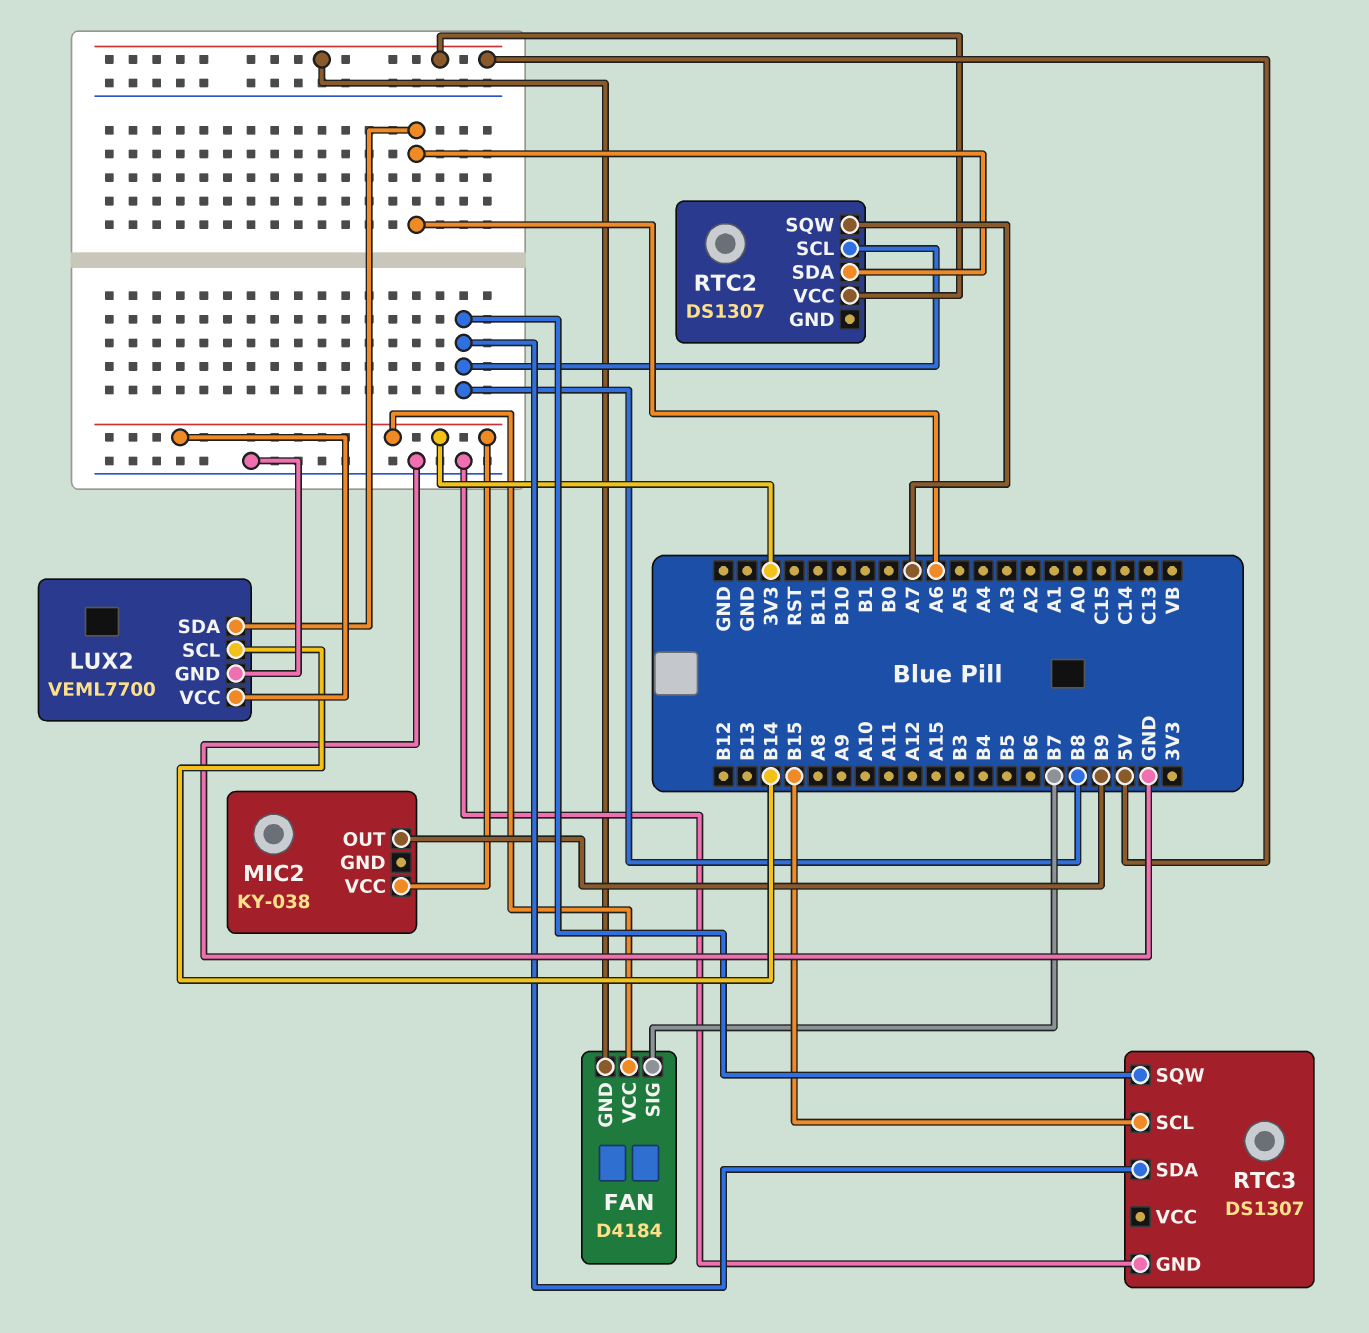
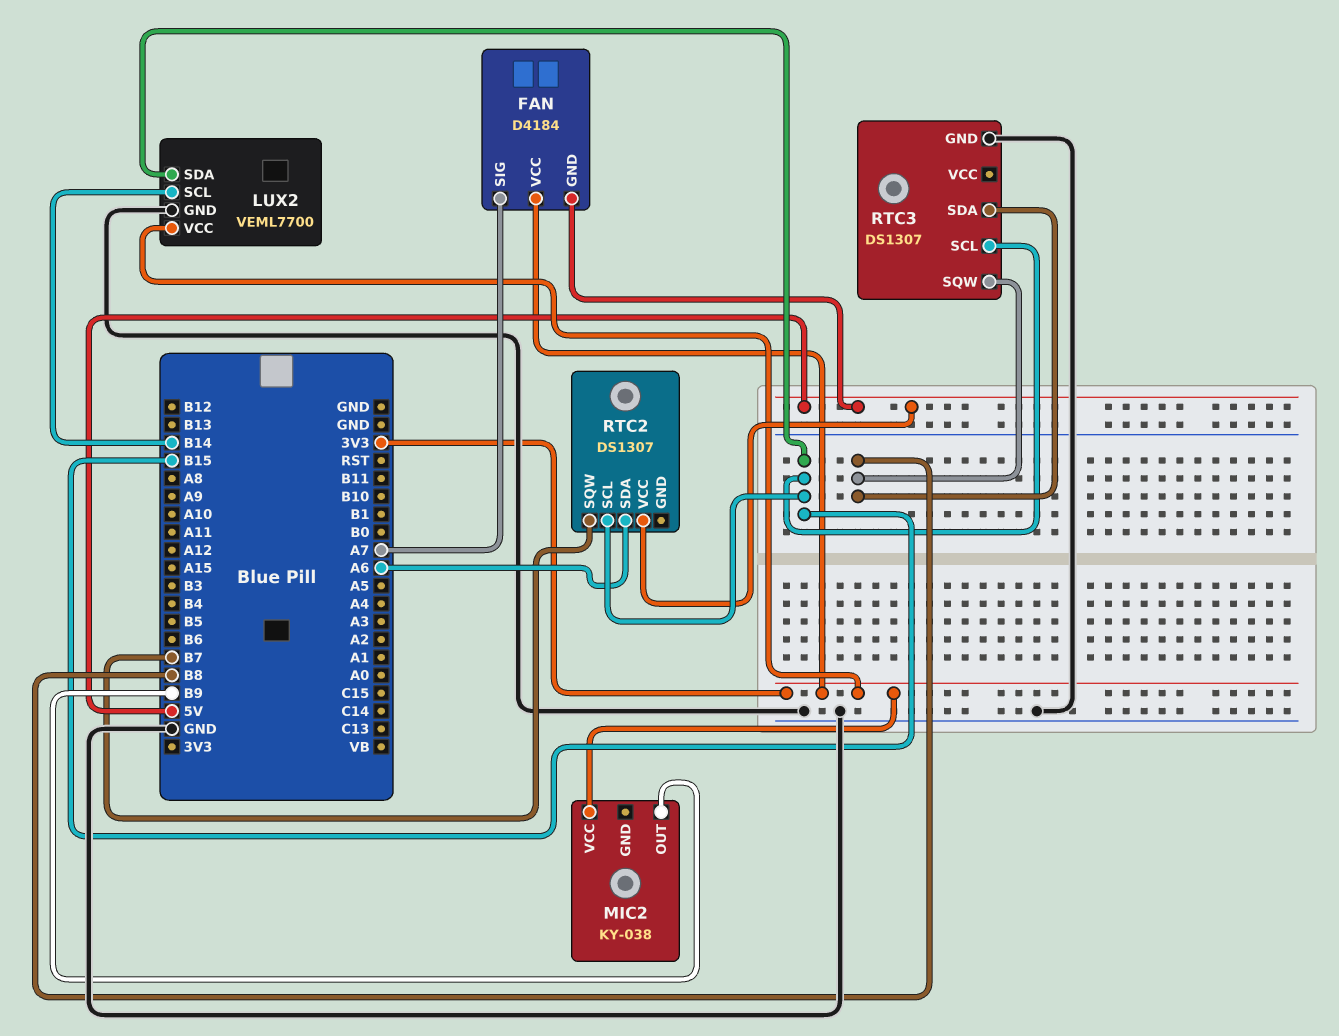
FAN pin SIG: B7 -> A7
LUX2 pin SDA: A6 -> B15
RTC2 pin SCL: B8 -> B15
RTC2 pin SQW: A7 -> B7

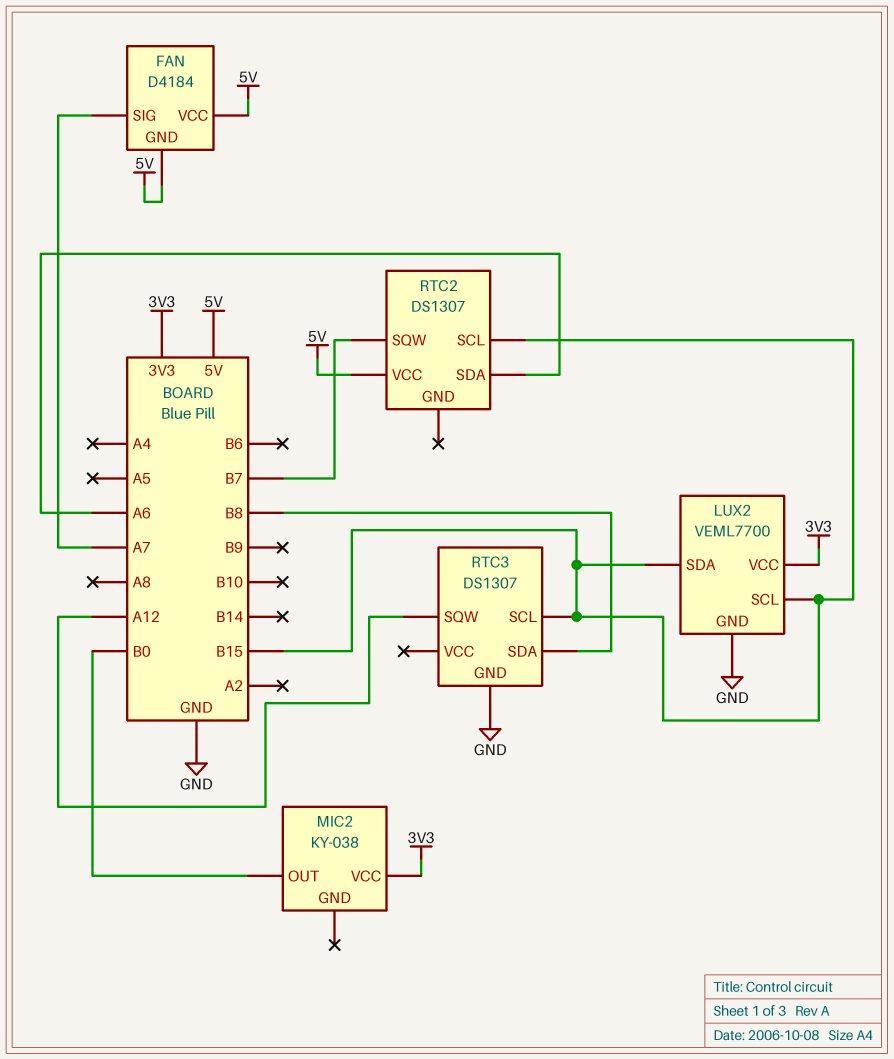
FAN pin VCC: 3V3 -> 5V
LUX2 pin SCL: B14 -> B15
MIC2 pin OUT: B9 -> B0
RTC3 pin SQW: B8 -> A12

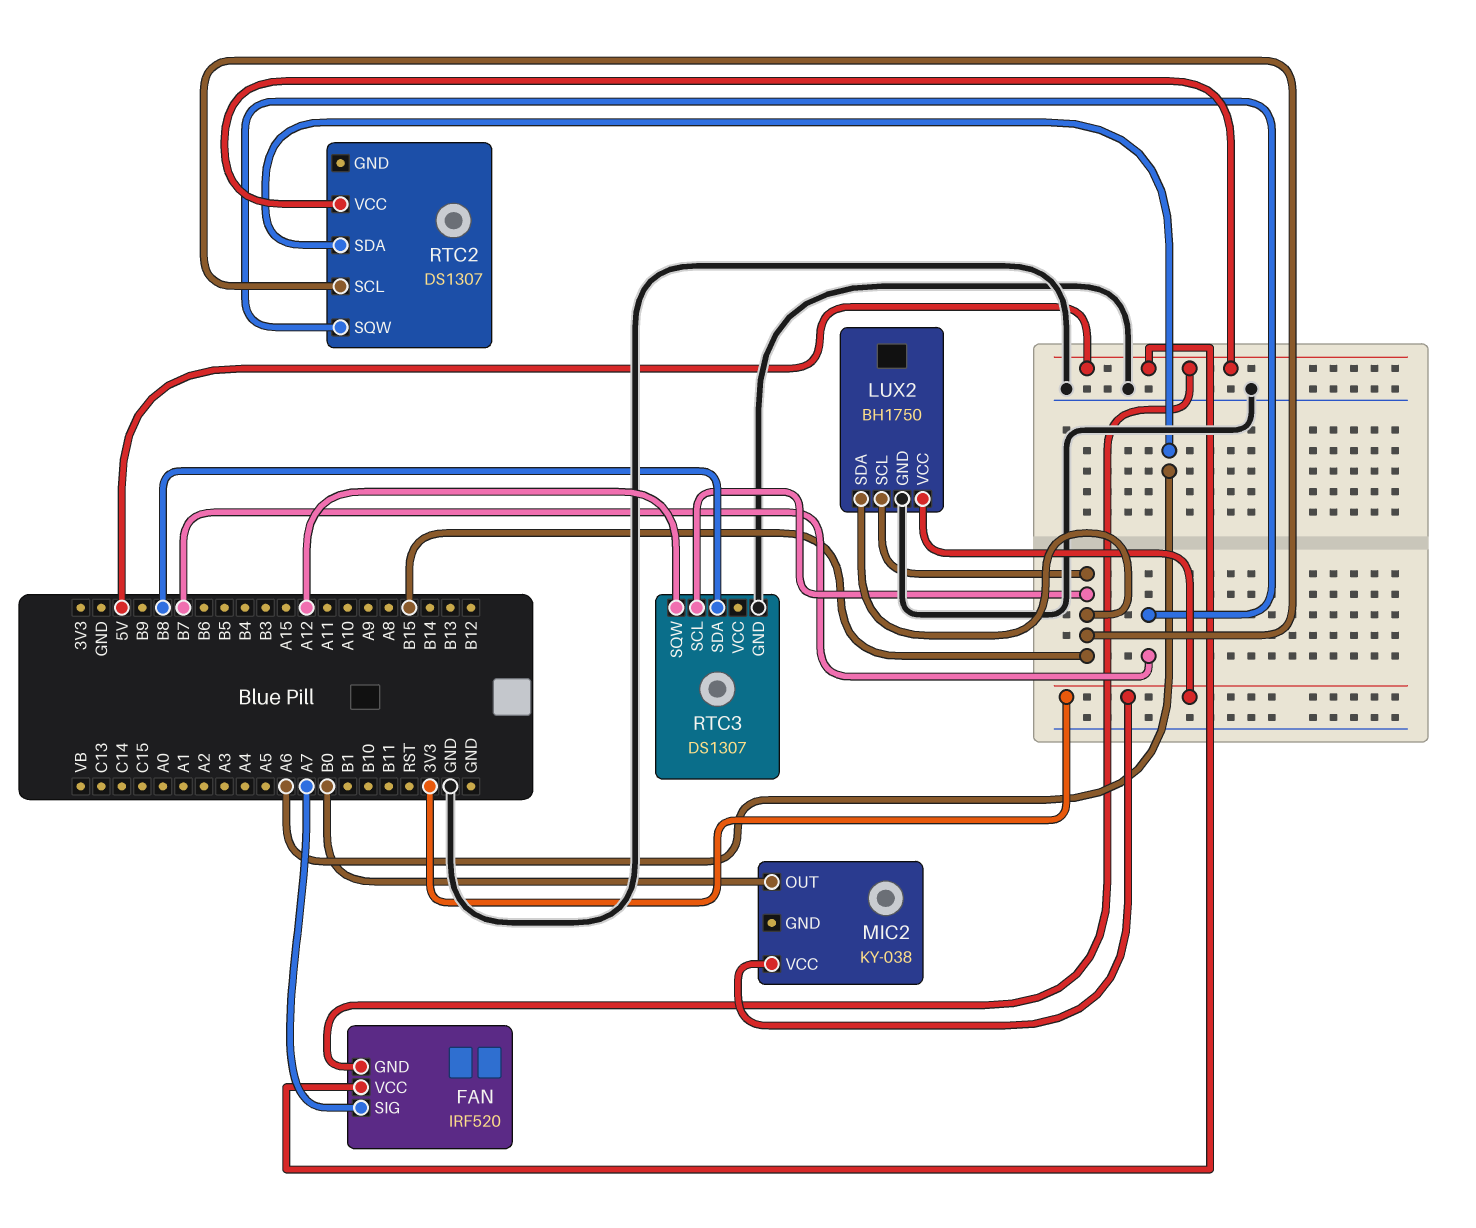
FAN: D4184 -> IRF520
LUX2: VEML7700 -> BH1750

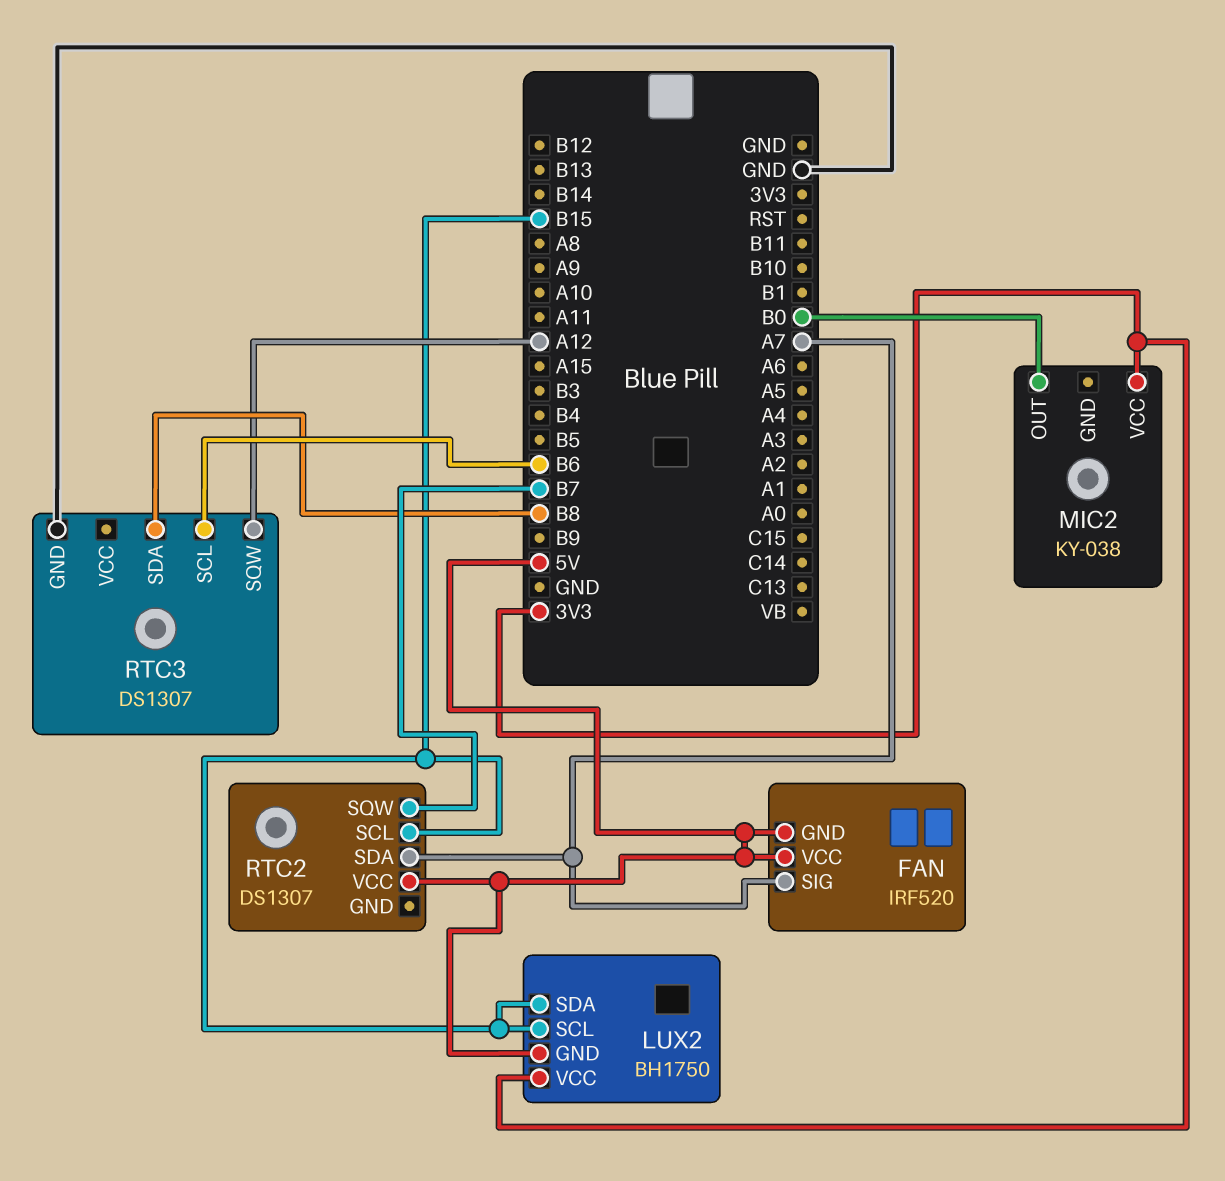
LUX2 pin GND: GND -> 5V
RTC2 pin SDA: A6 -> A7
RTC3 pin SCL: B15 -> B6

